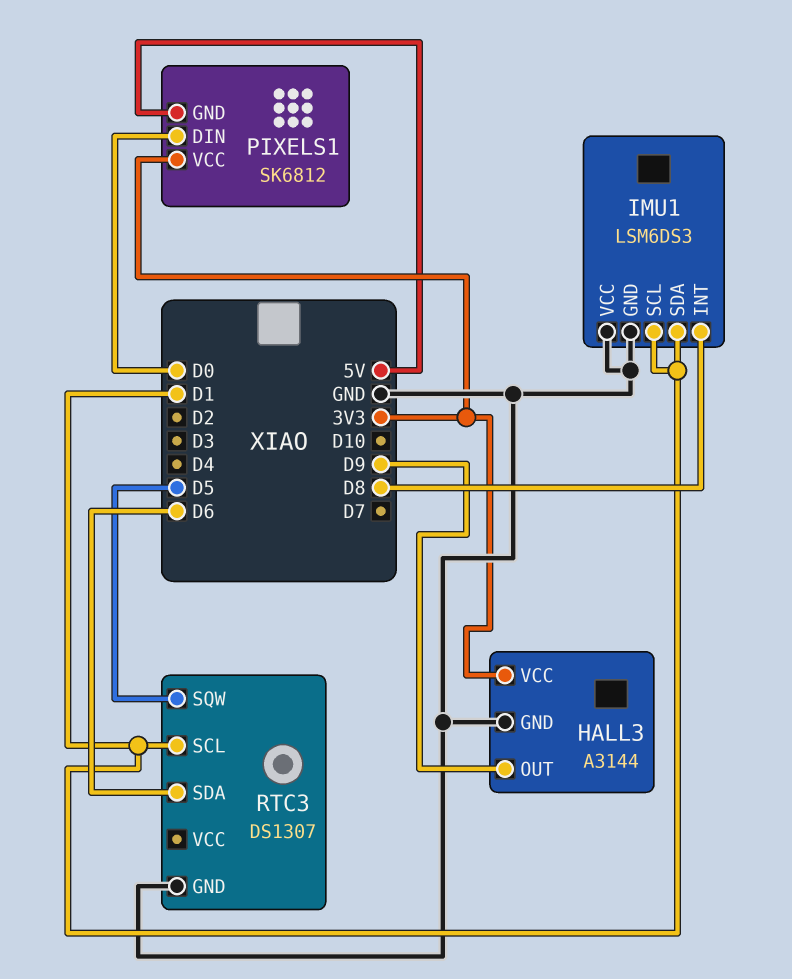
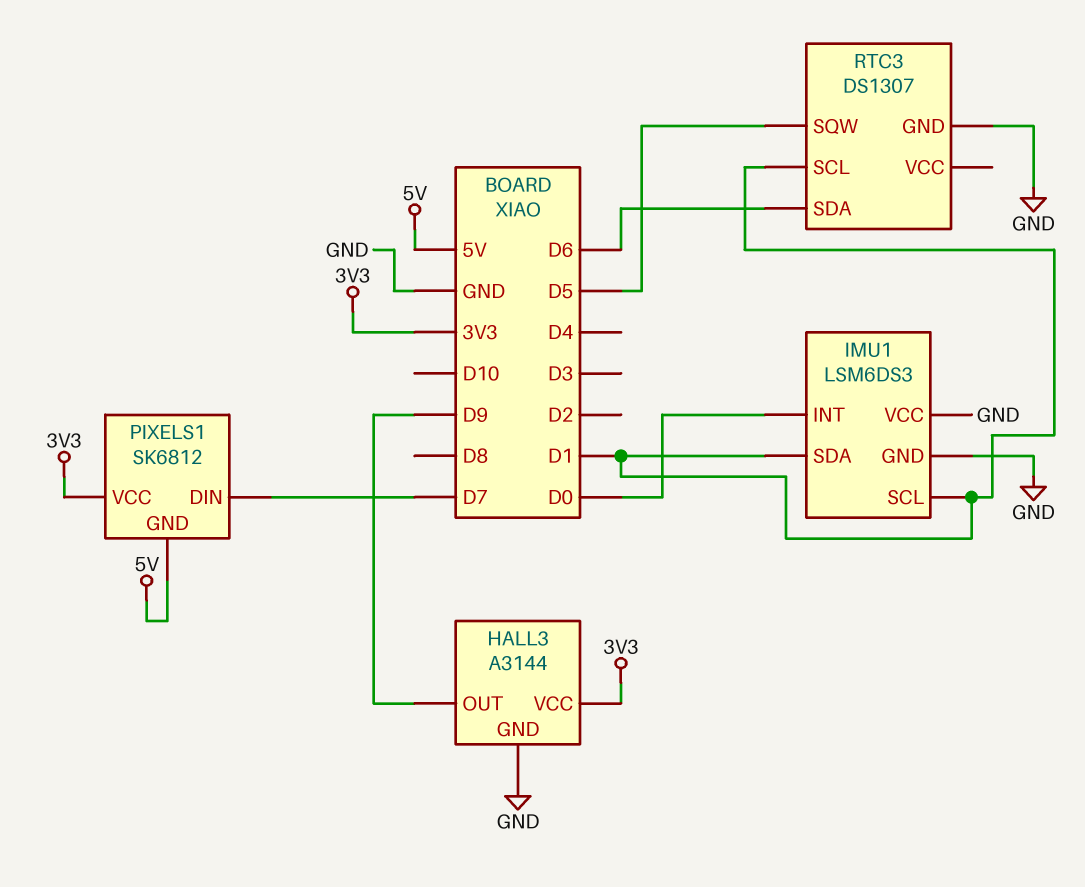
IMU1 pin INT: D8 -> D0
PIXELS1 pin DIN: D0 -> D7

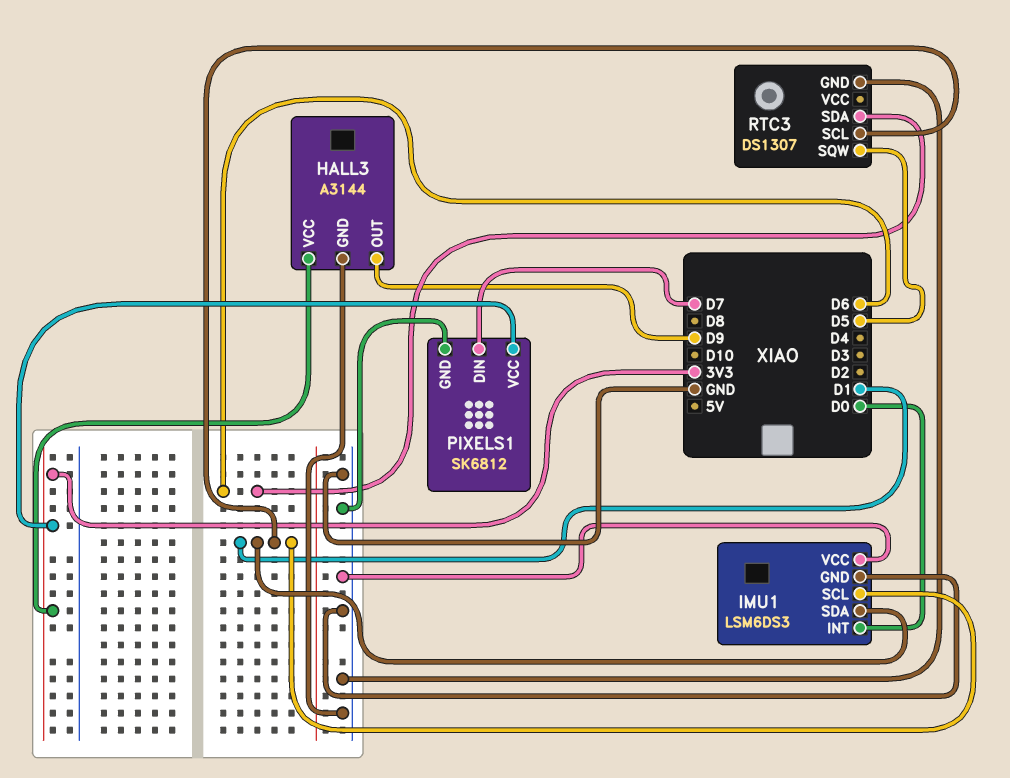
PIXELS1 pin GND: 5V -> GND

